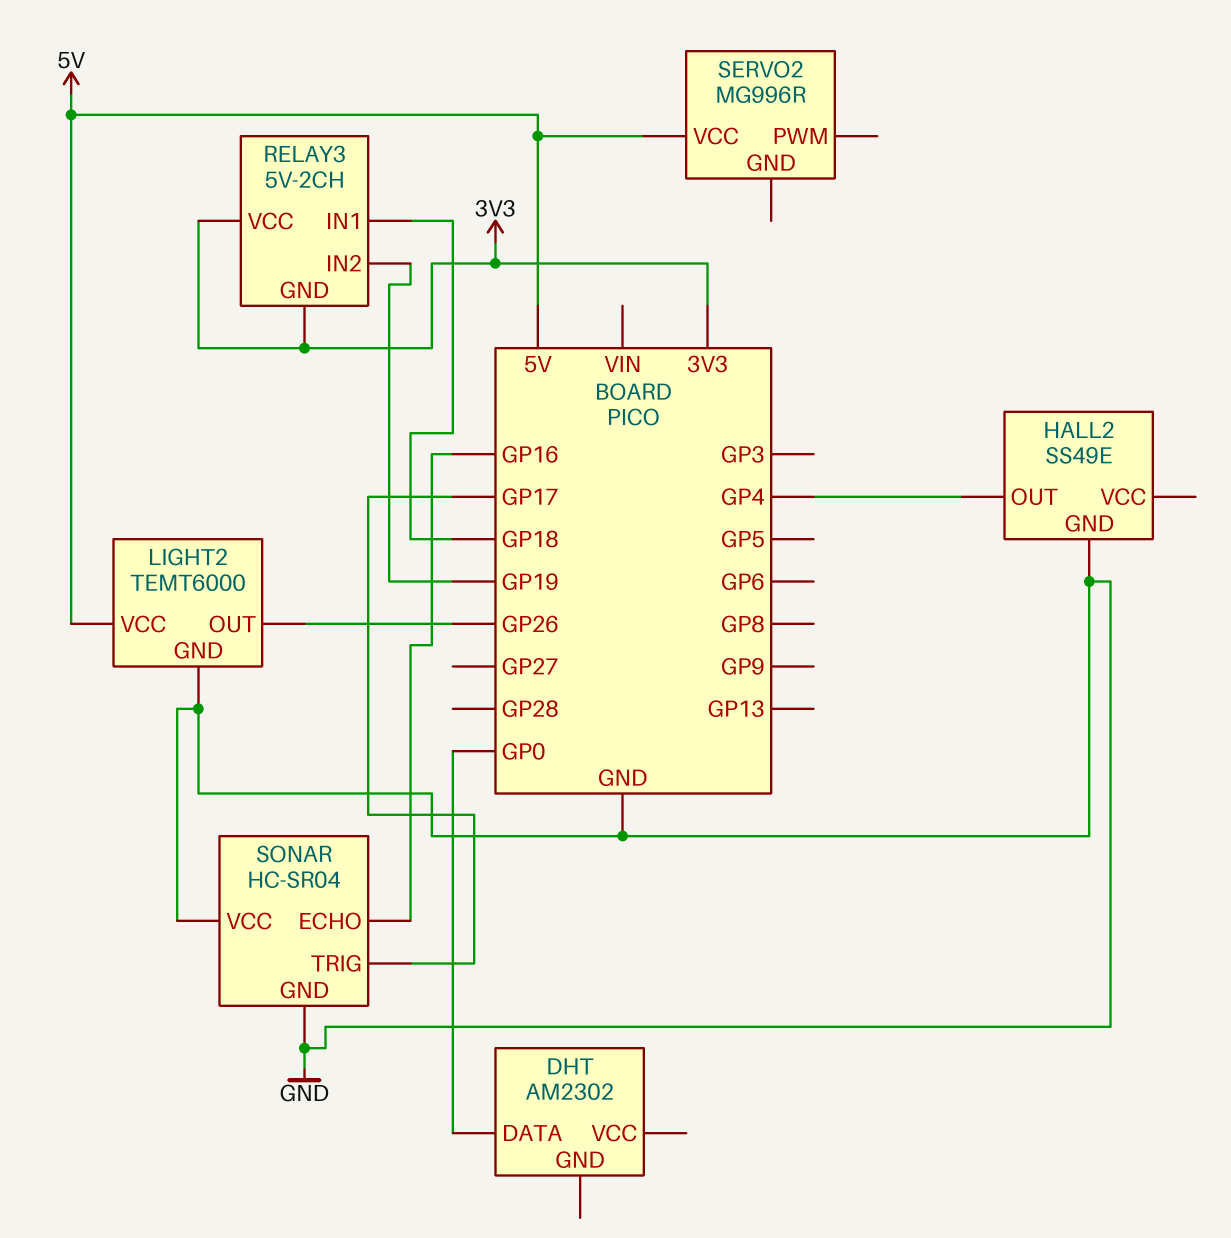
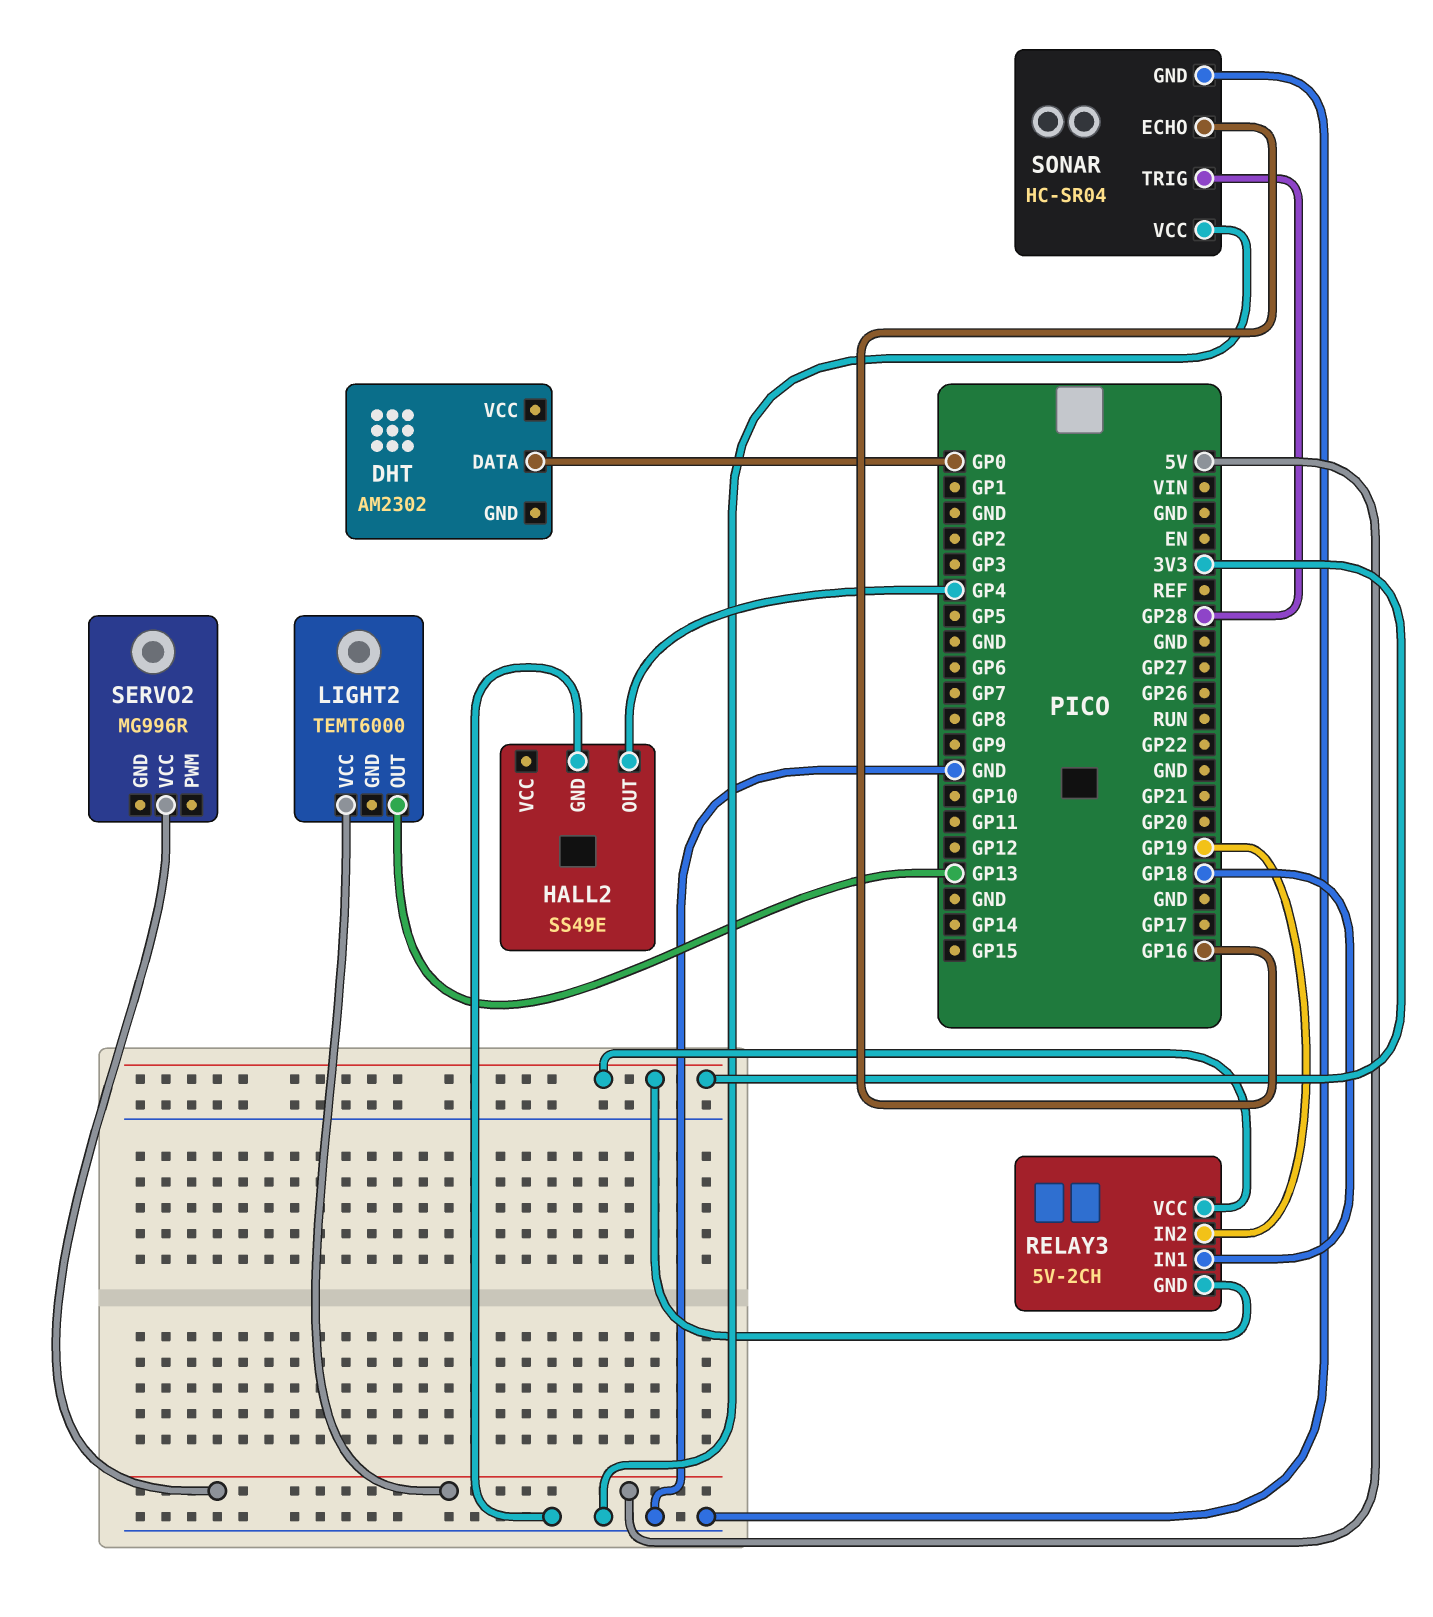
LIGHT2 pin GND: GND -> none
LIGHT2 pin OUT: GP26 -> GP13
SONAR pin TRIG: GP17 -> GP28

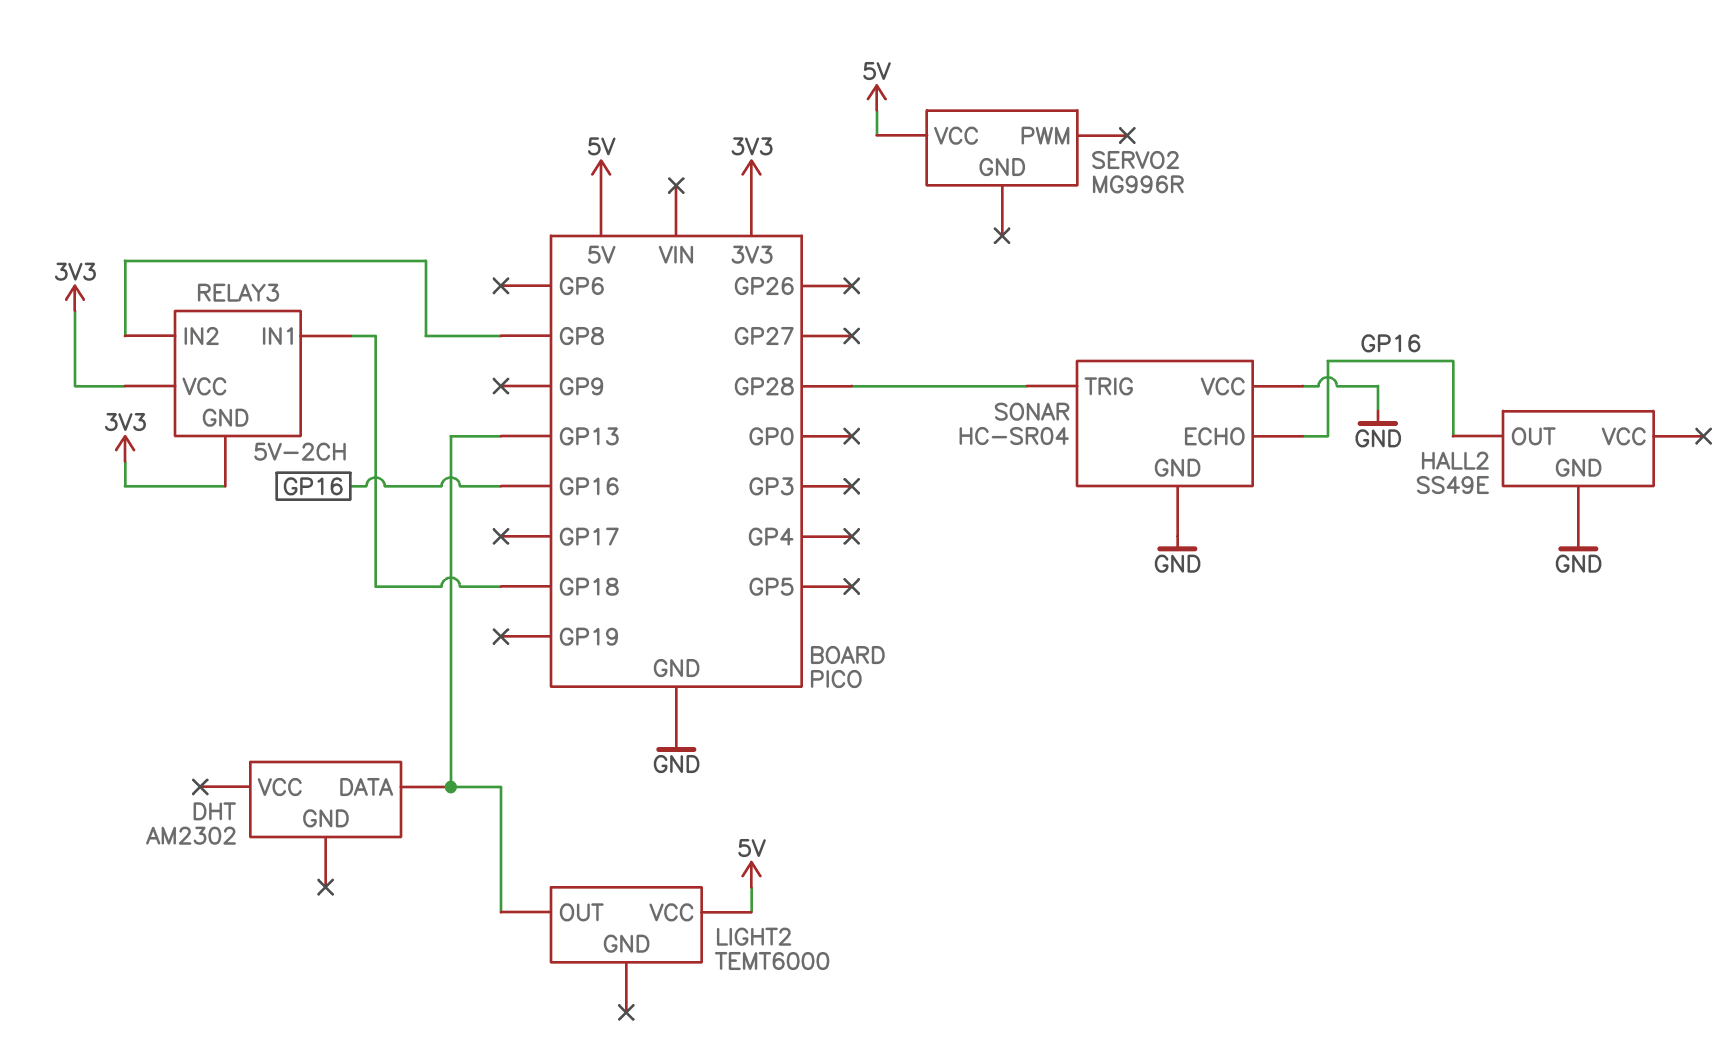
DHT pin DATA: GP0 -> GP13
HALL2 pin OUT: GP4 -> GP16
RELAY3 pin IN2: GP19 -> GP8

